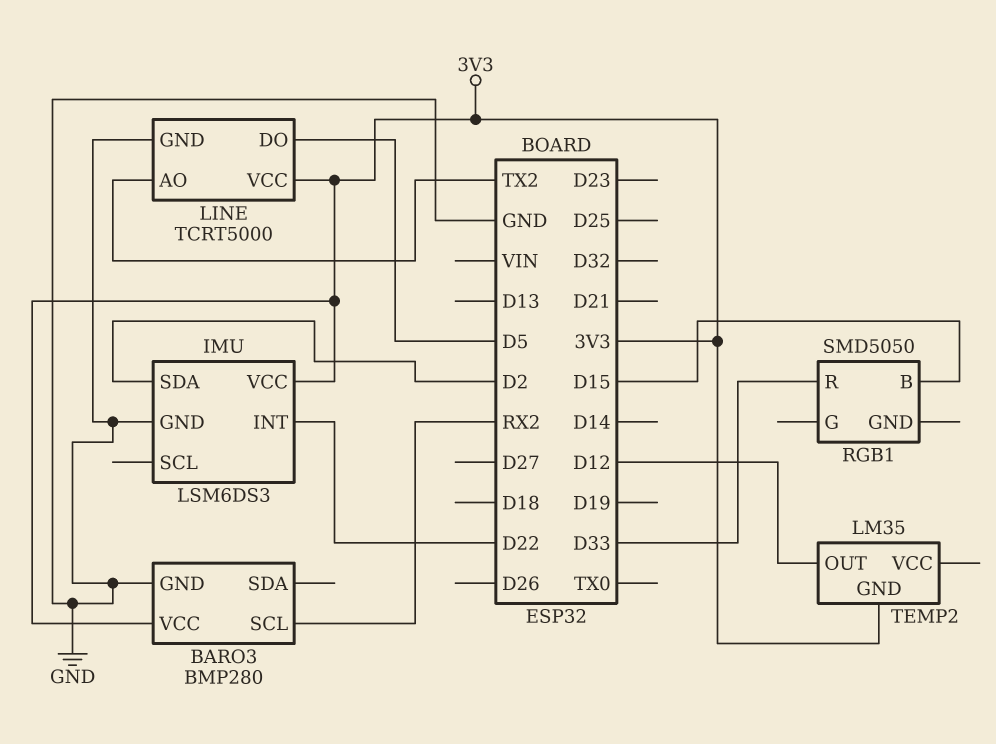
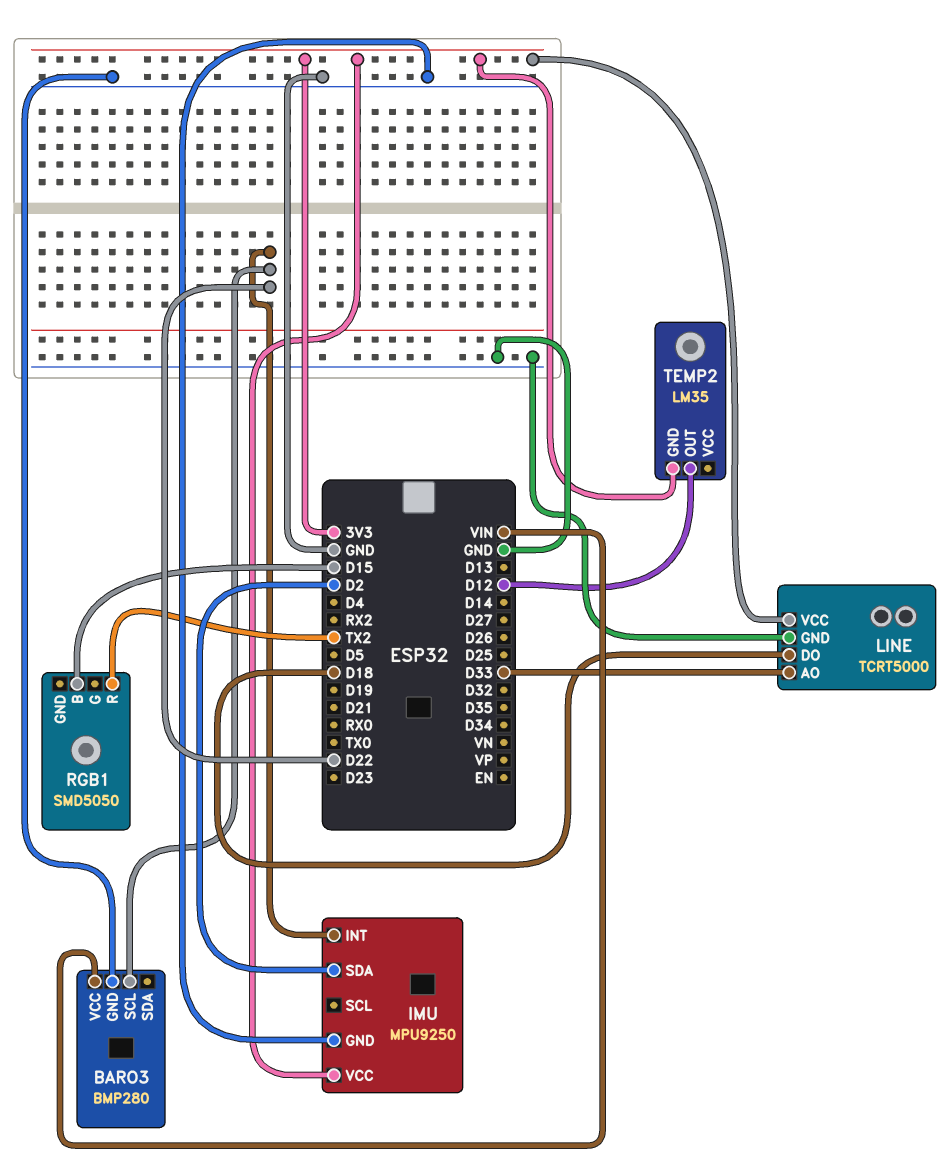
BARO3 pin SCL: RX2 -> D22
BARO3 pin VCC: 3V3 -> VIN
IMU: LSM6DS3 -> MPU9250
LINE pin AO: TX2 -> D33
LINE pin DO: D5 -> D18
RGB1 pin R: D33 -> TX2

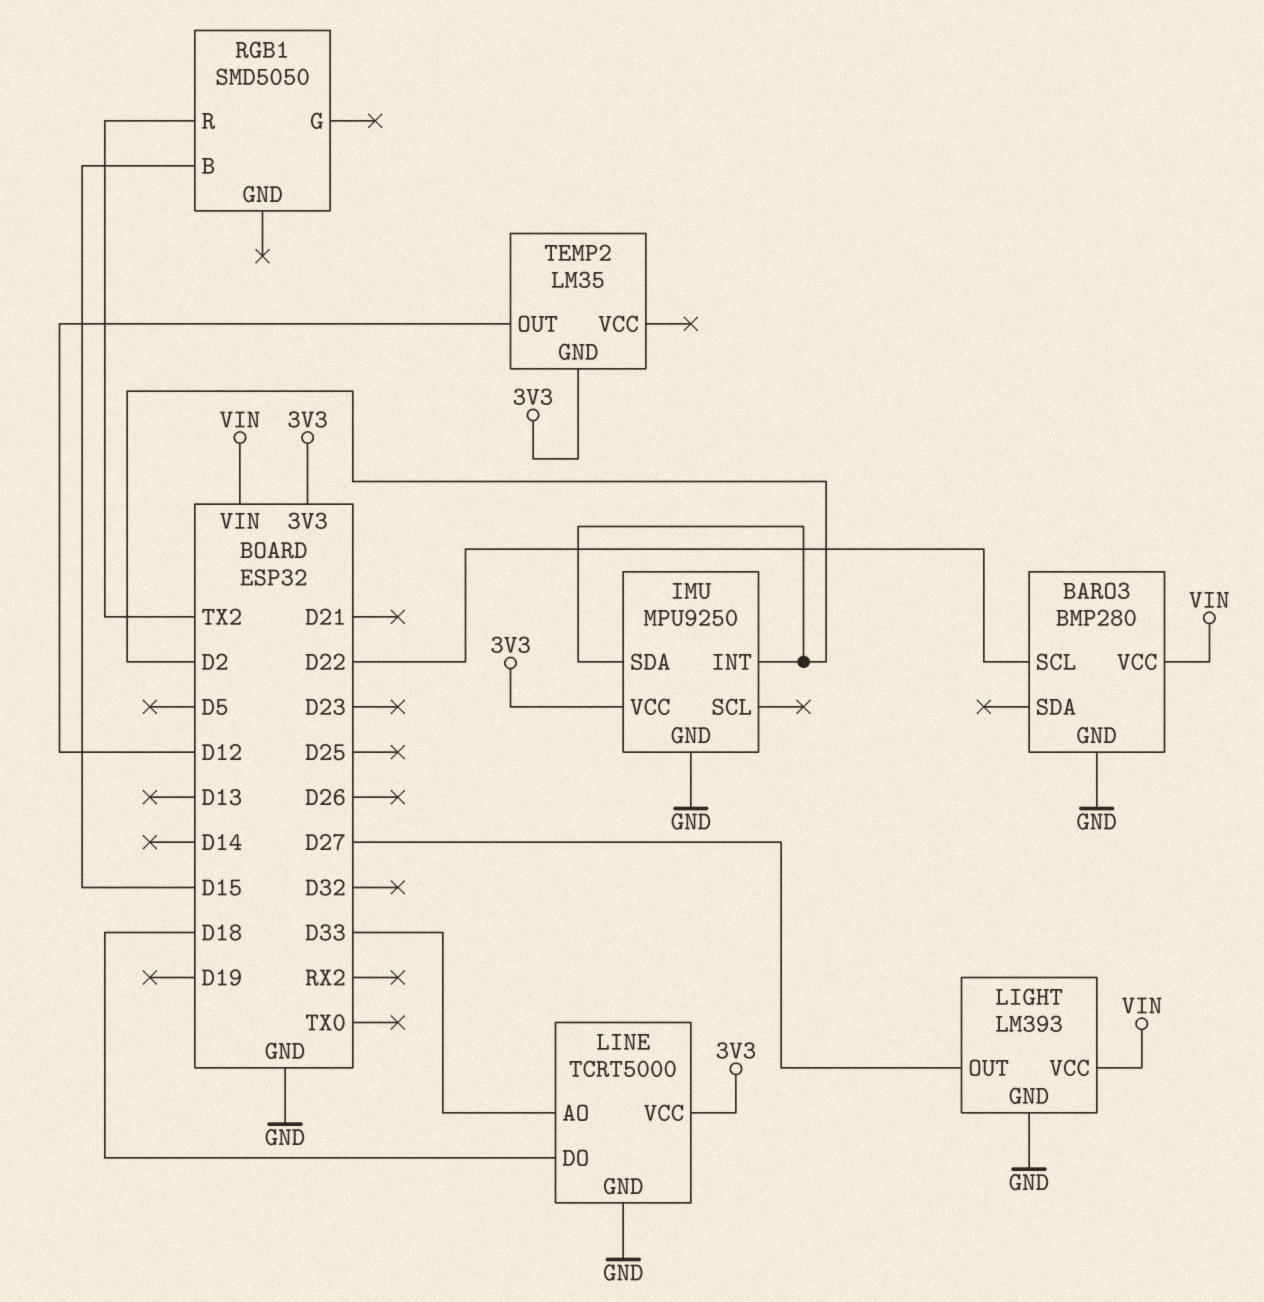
IMU pin INT: D22 -> D2
LIGHT: none -> LM393
LIGHT pin GND: none -> GND
LIGHT pin OUT: none -> D27
LIGHT pin VCC: none -> VIN

